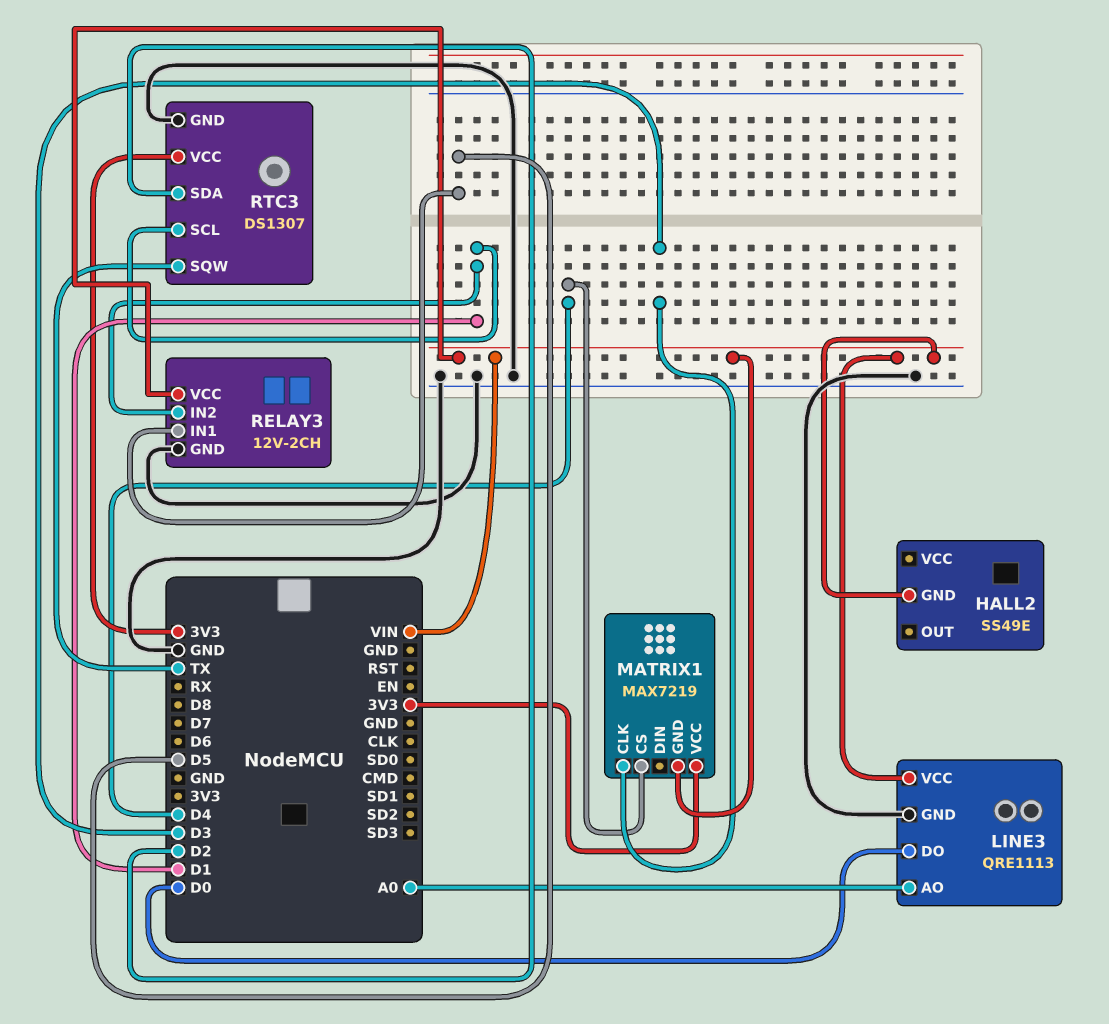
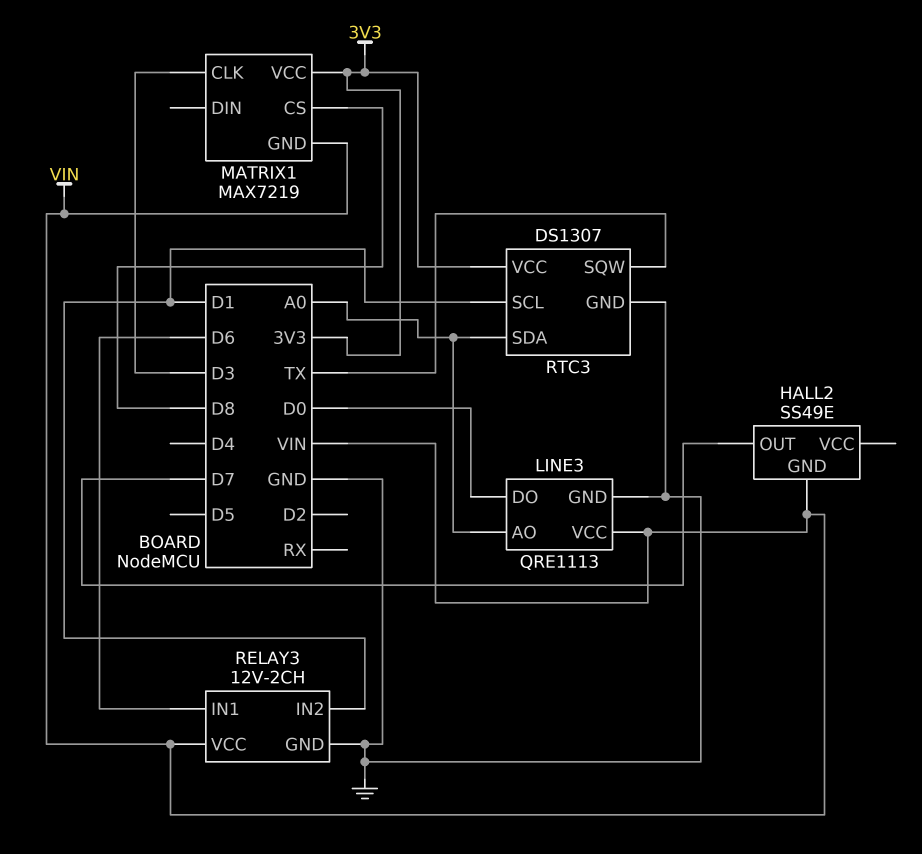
HALL2 pin OUT: none -> D7
MATRIX1 pin CS: D4 -> D8
RELAY3 pin IN1: D5 -> D6
RTC3 pin SDA: D2 -> A0

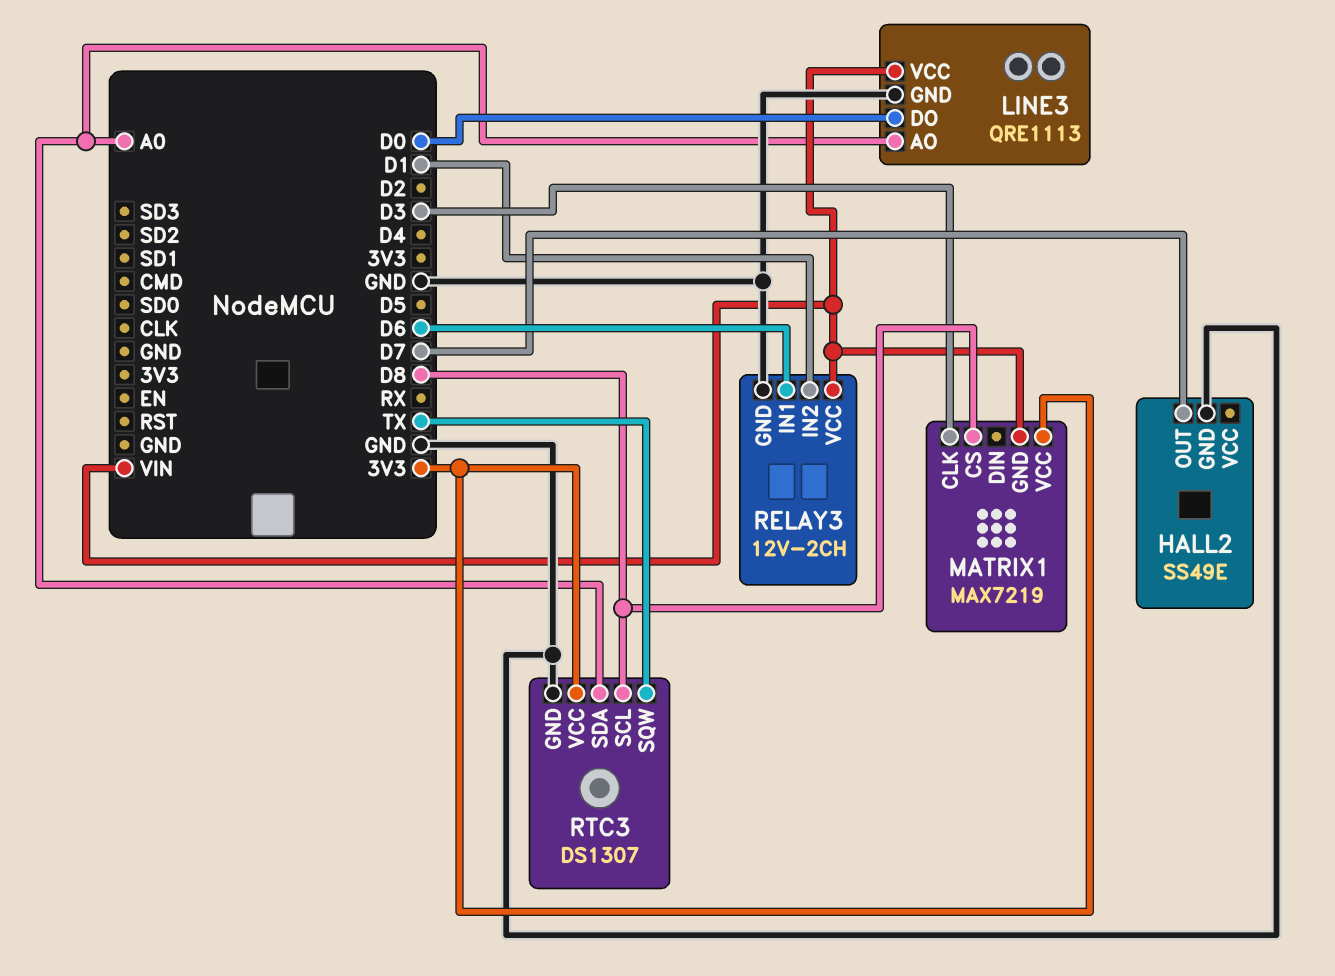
HALL2 pin GND: VIN -> GND
RTC3 pin SCL: D1 -> D8

